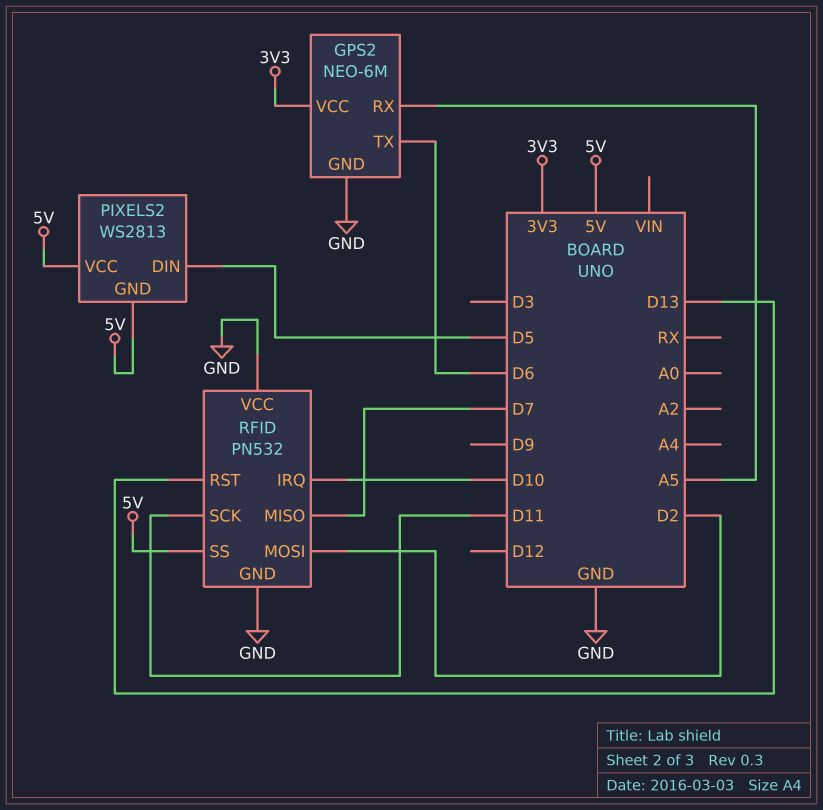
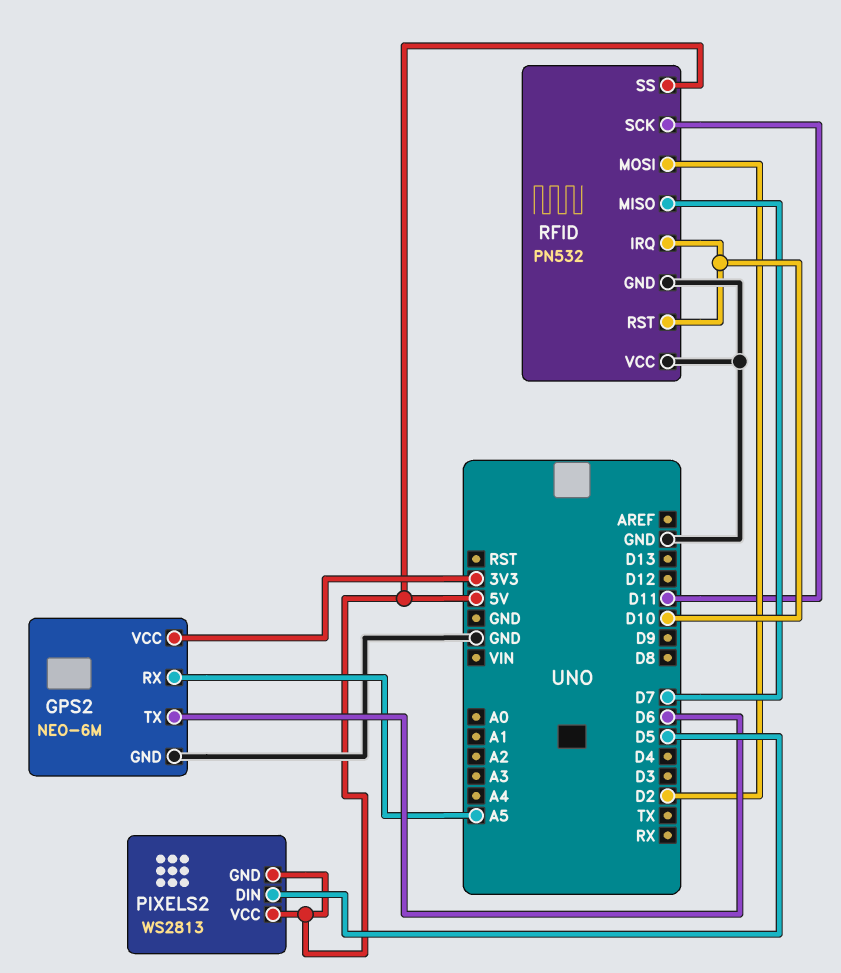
RFID pin RST: D13 -> D10

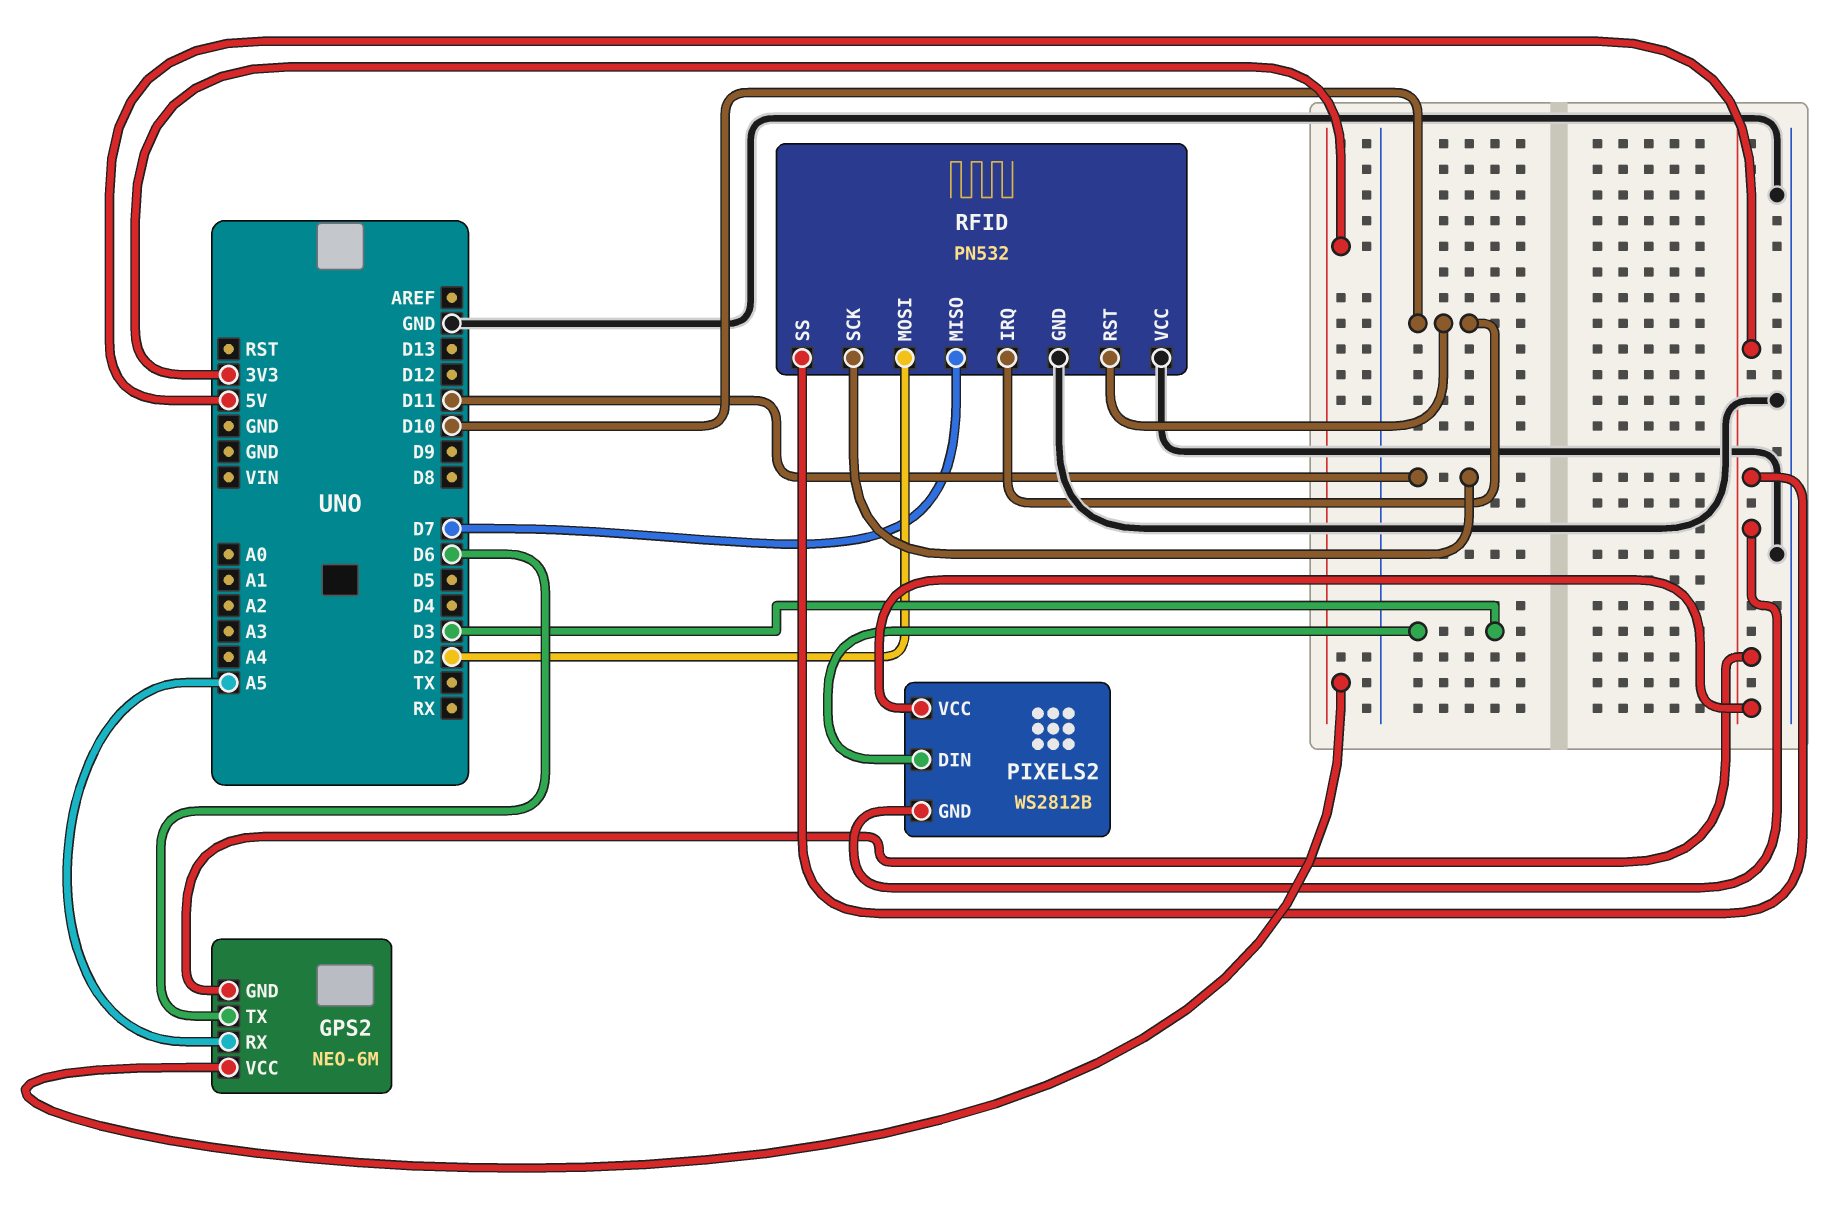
GPS2 pin GND: GND -> 5V
PIXELS2: WS2813 -> WS2812B
PIXELS2 pin DIN: D5 -> D3

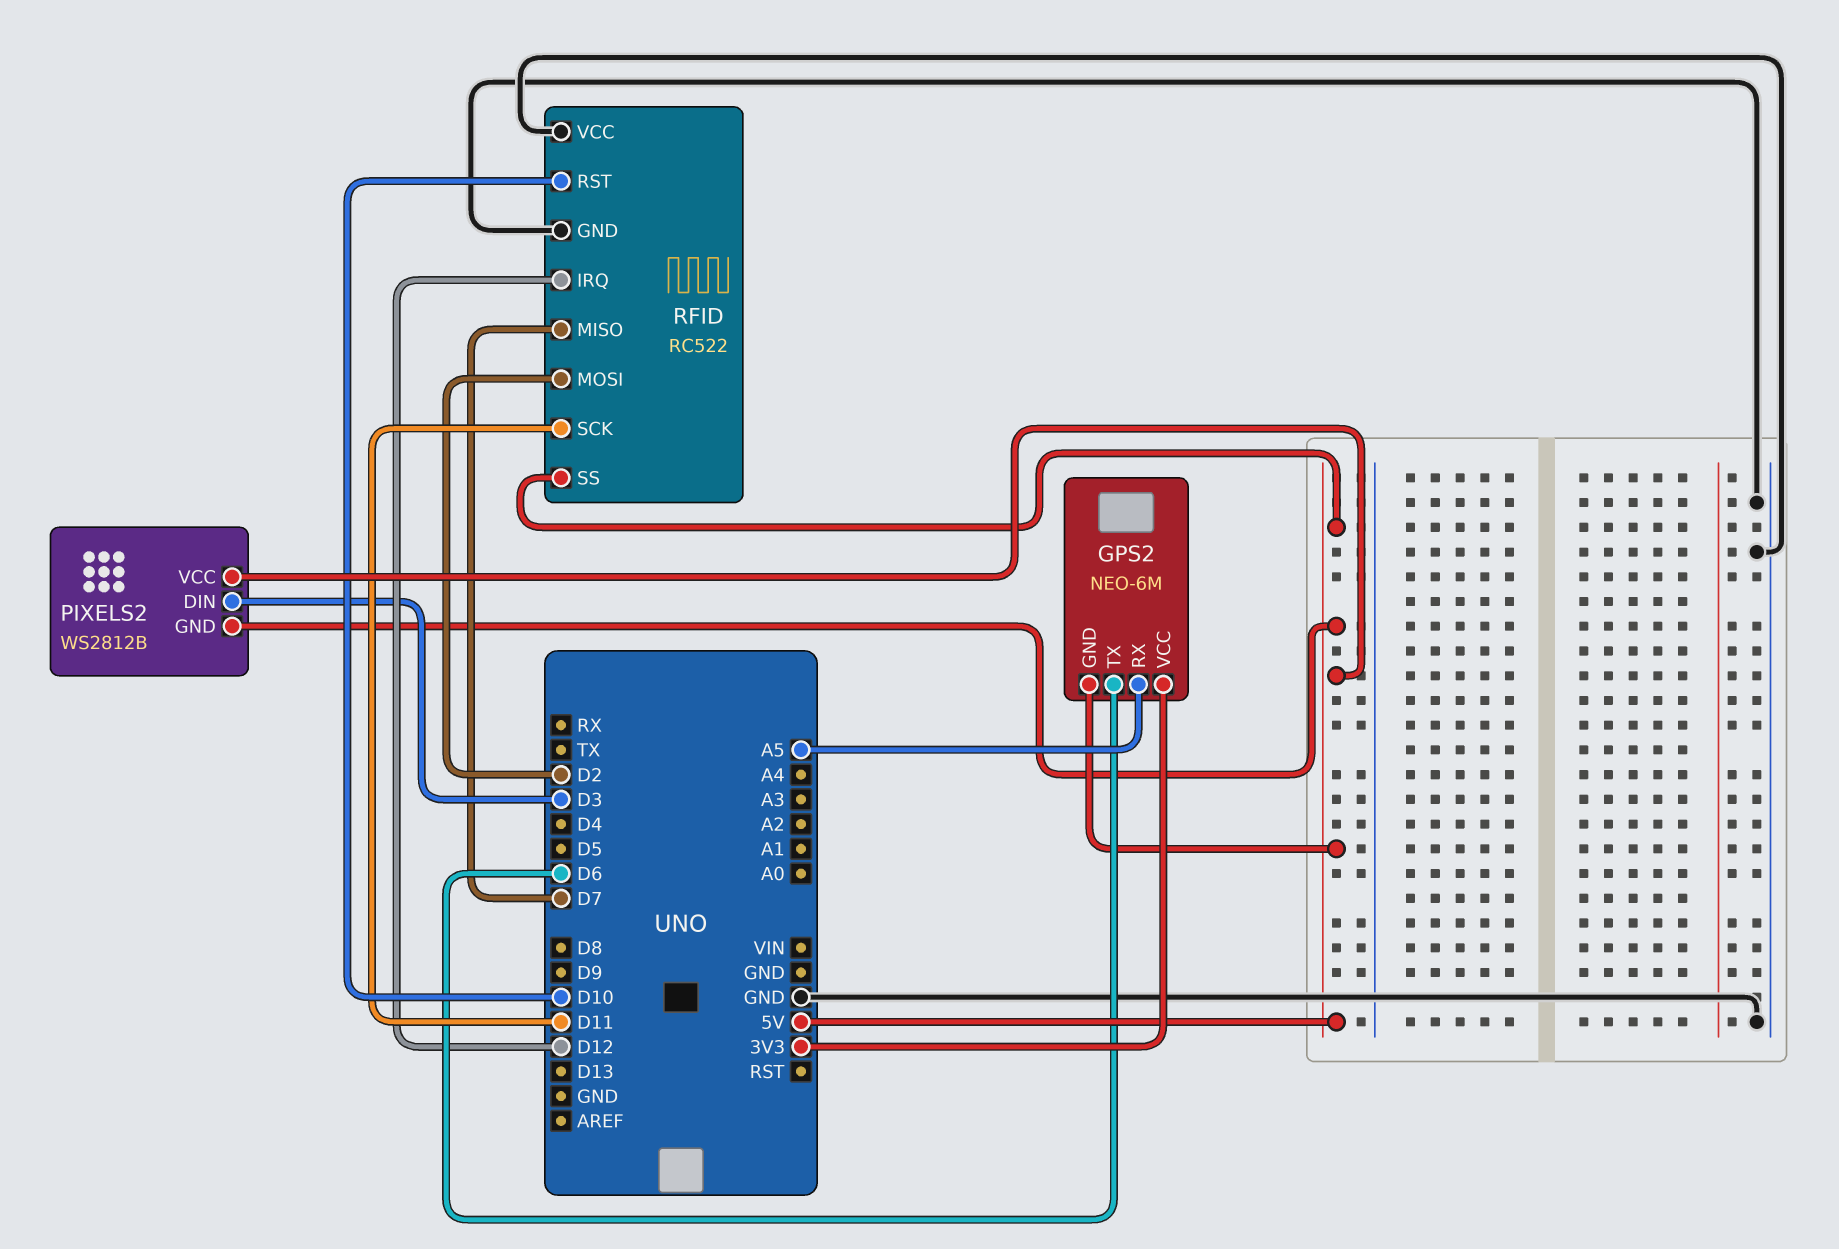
RFID: PN532 -> RC522
RFID pin IRQ: D10 -> D12

